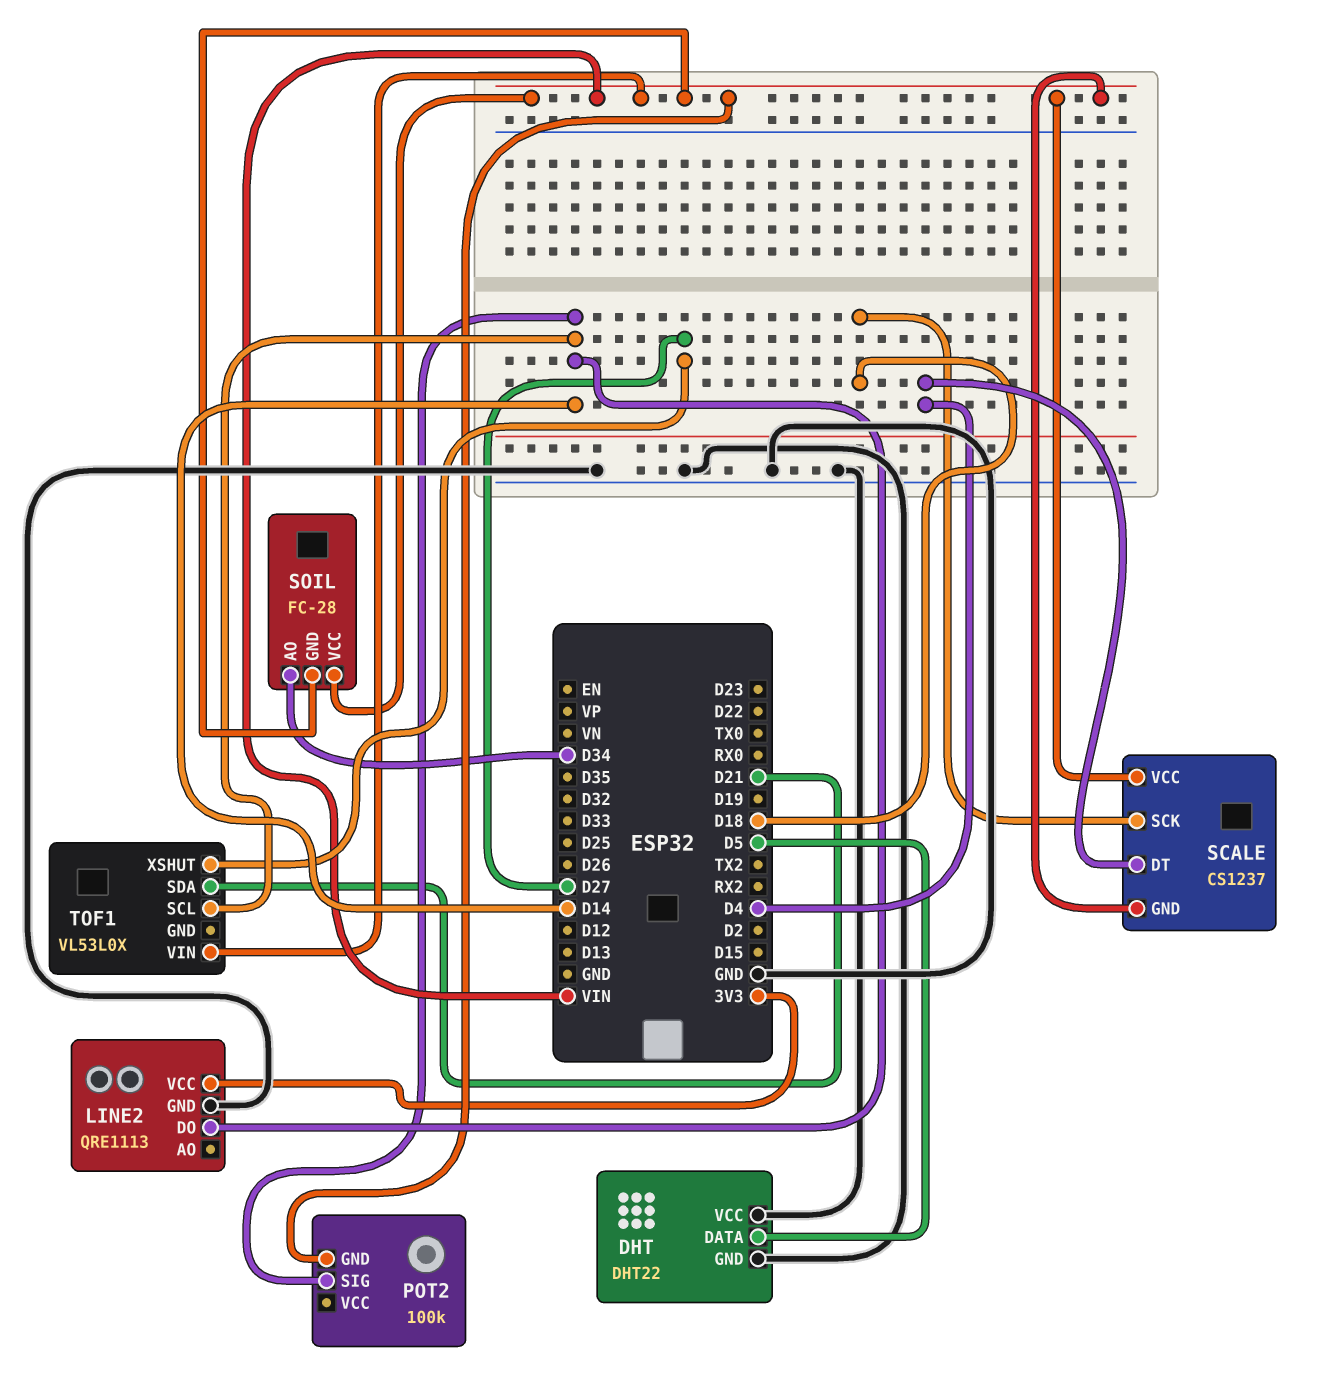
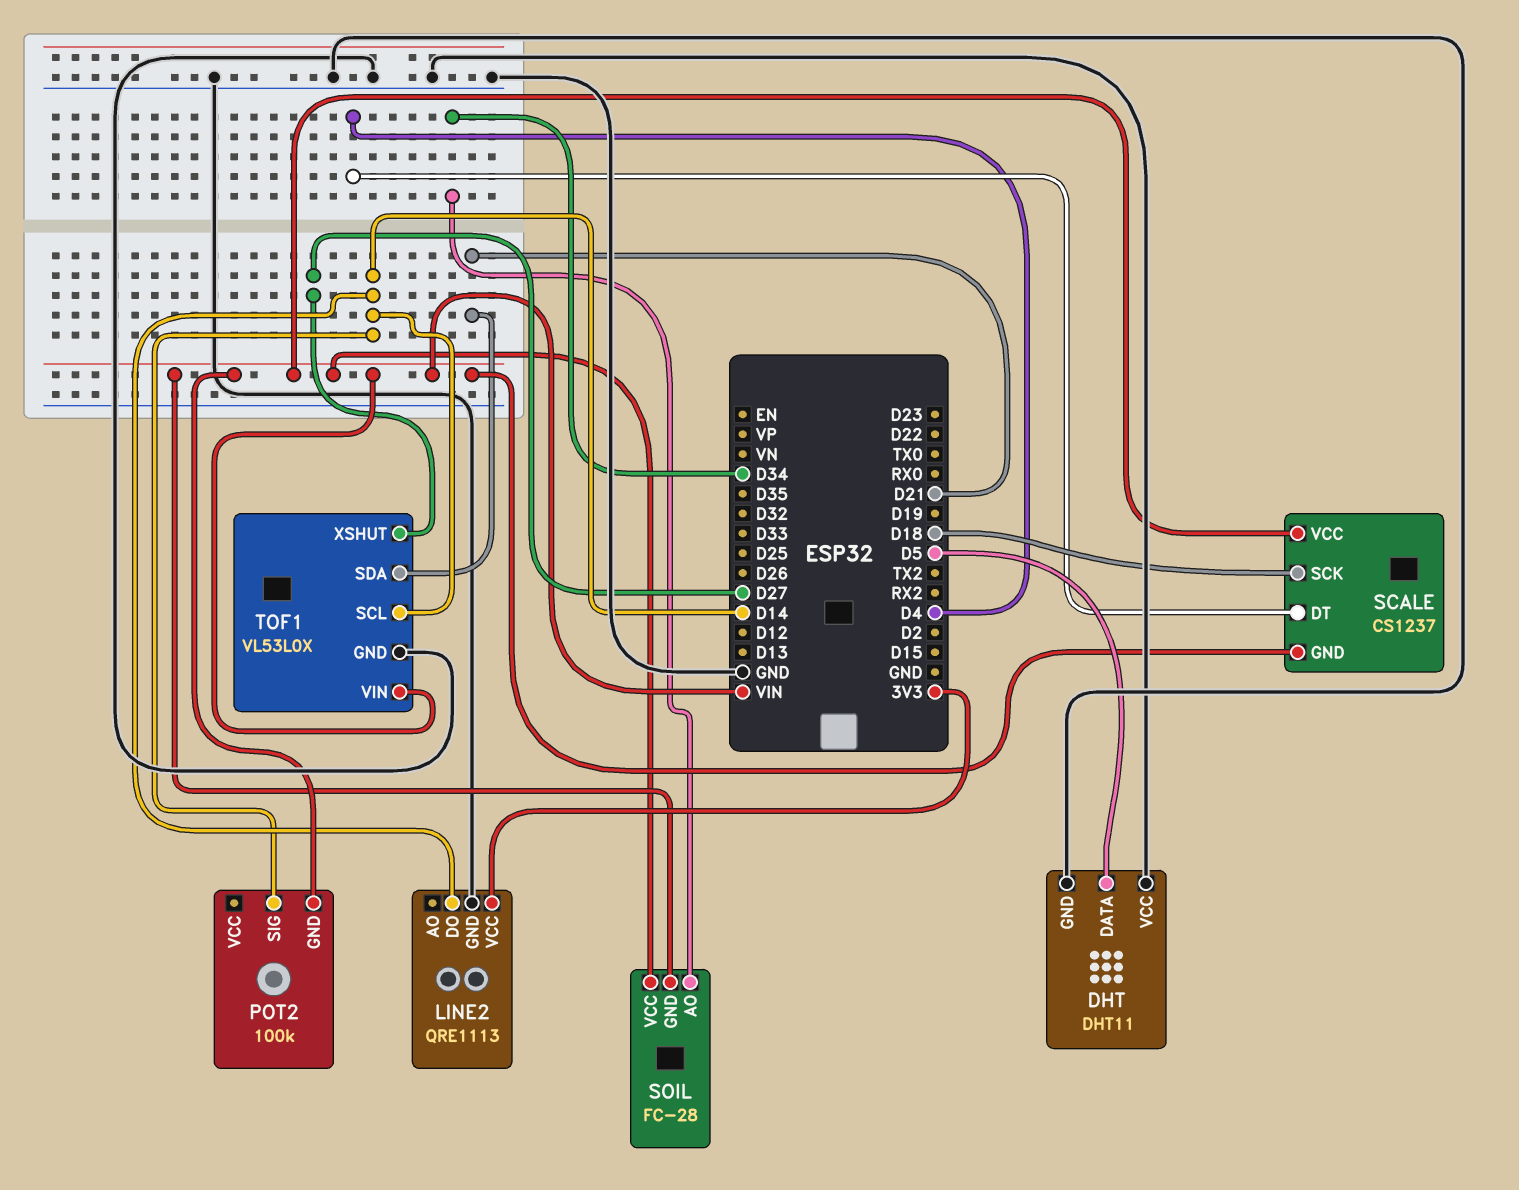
DHT: DHT22 -> DHT11
TOF1 pin GND: none -> GND

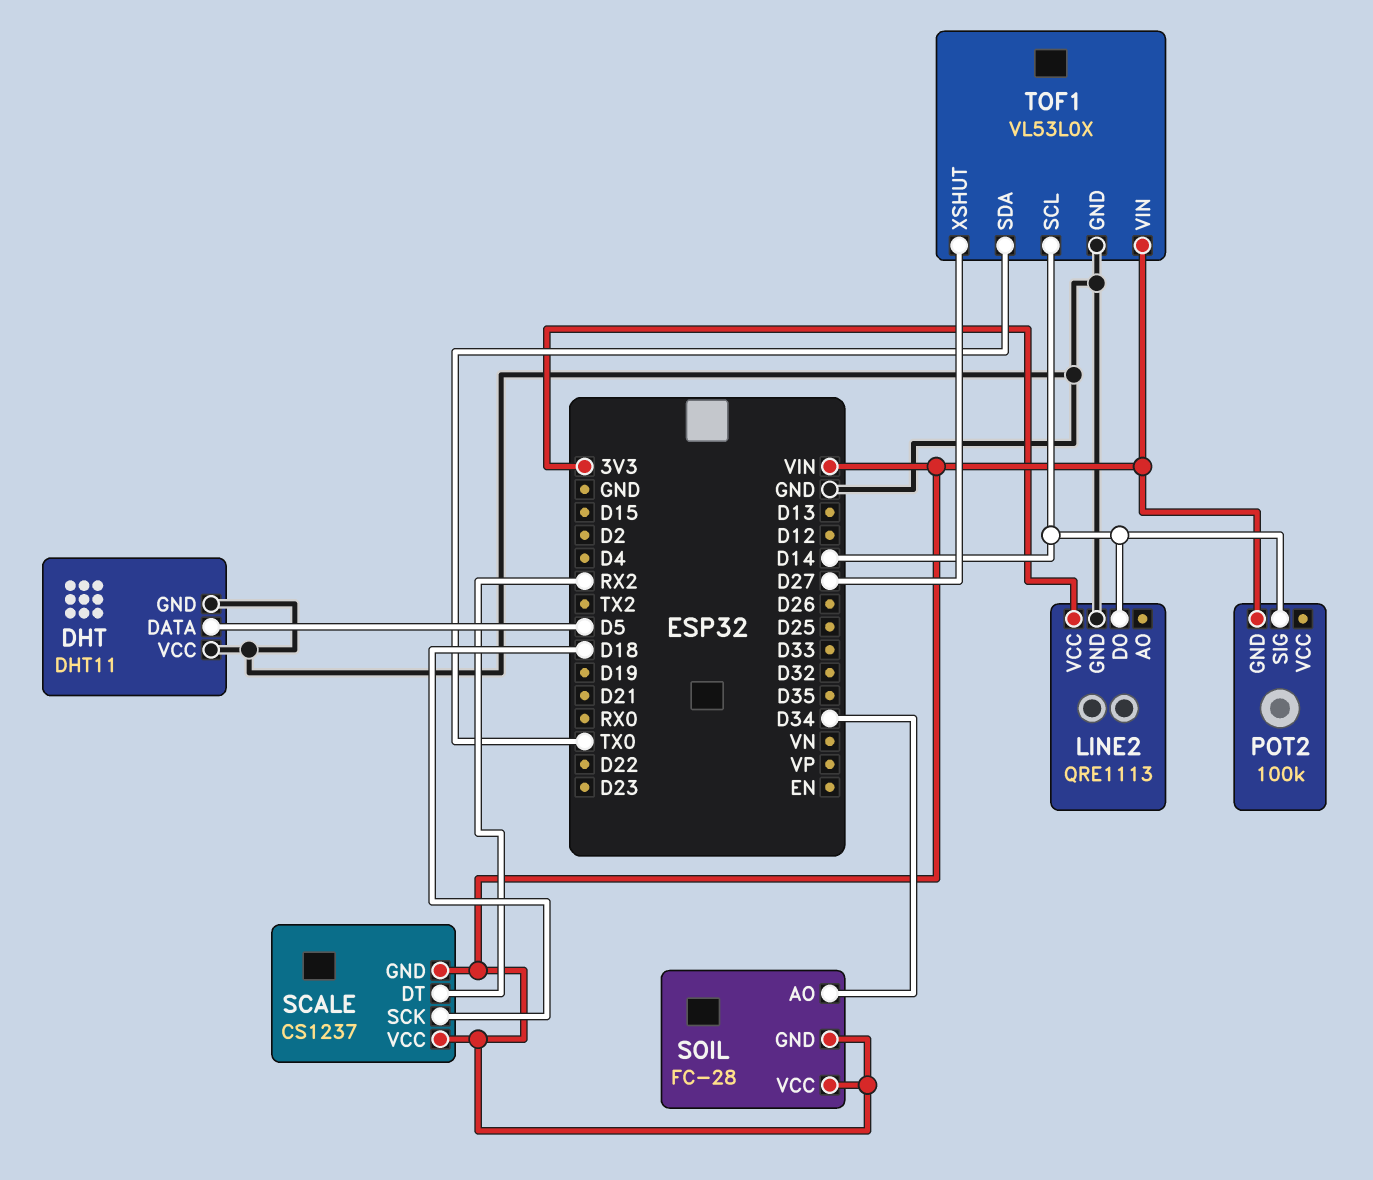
SCALE pin DT: D4 -> RX2
TOF1 pin SDA: D21 -> TX0

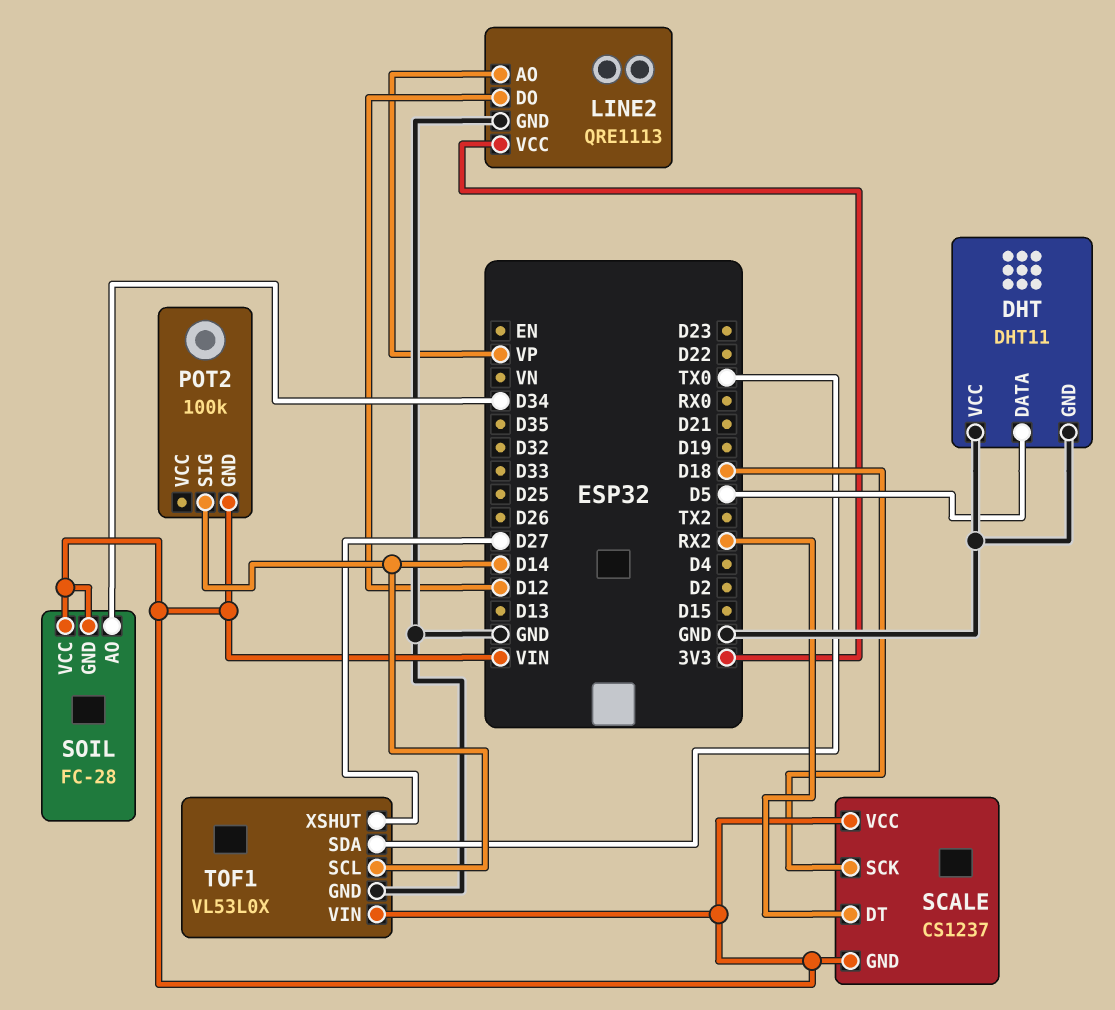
LINE2 pin AO: none -> VP
LINE2 pin DO: D14 -> D12

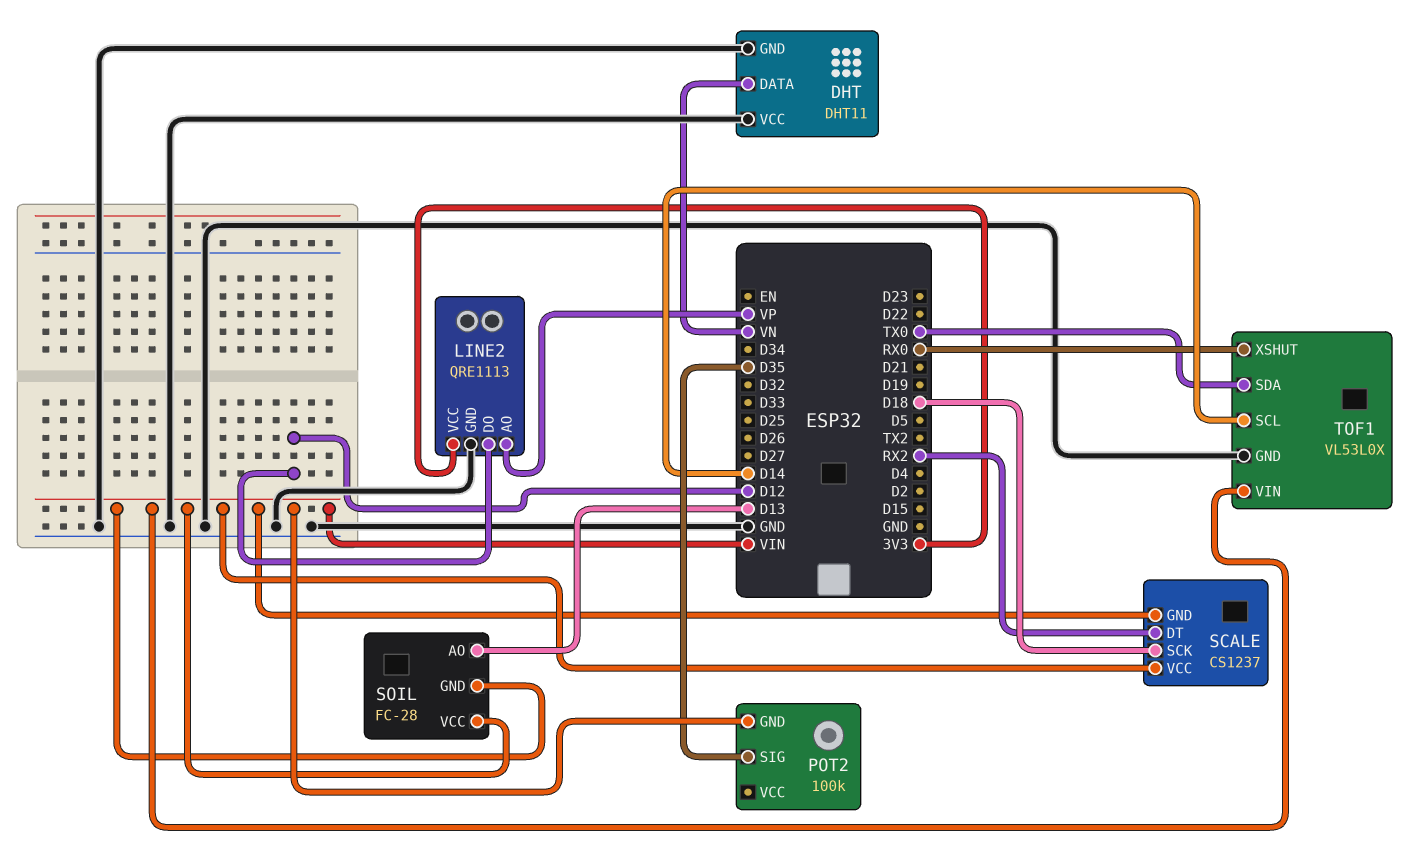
DHT pin DATA: D5 -> VN
POT2 pin SIG: D14 -> D35
SOIL pin AO: D34 -> D13
TOF1 pin XSHUT: D27 -> RX0

